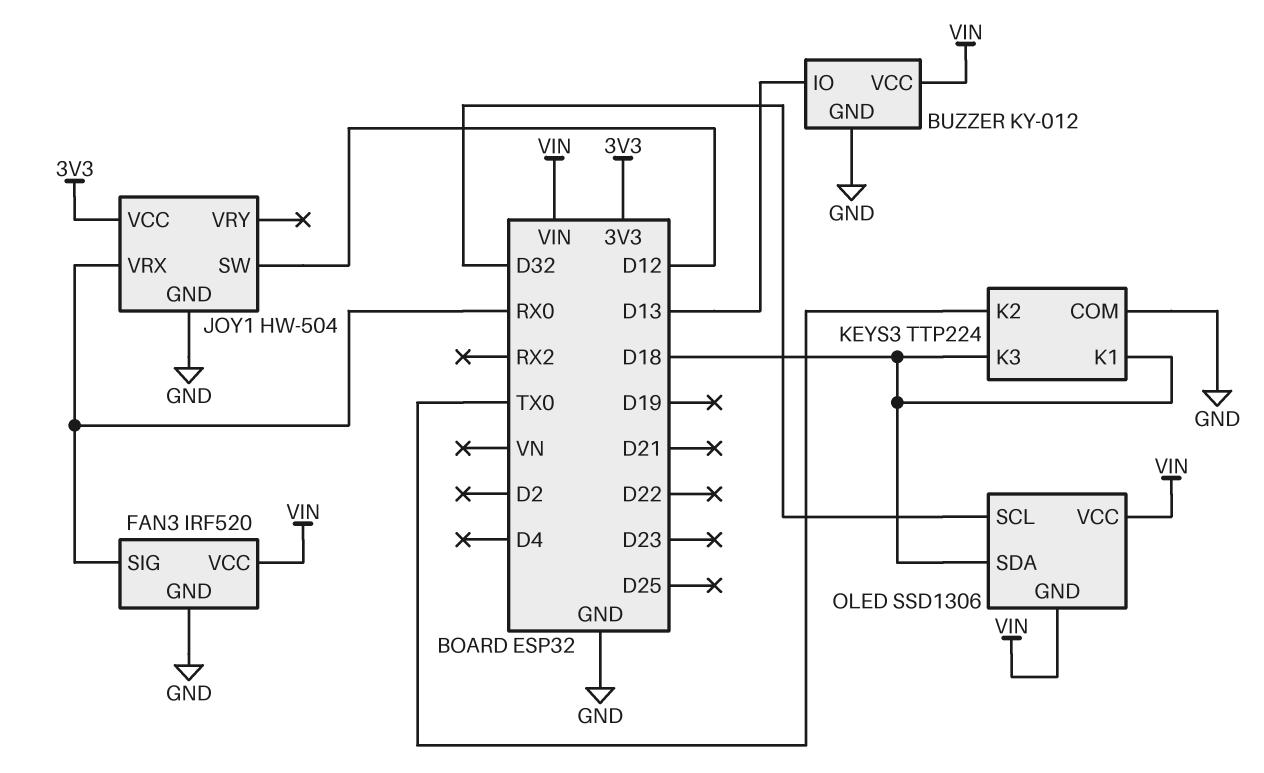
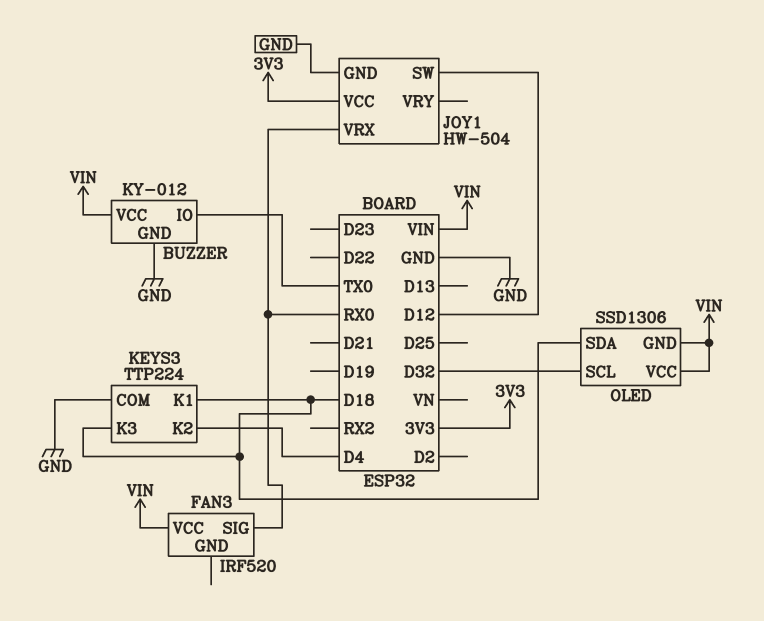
BUZZER pin IO: D13 -> TX0
FAN3 pin GND: GND -> none
KEYS3 pin K2: TX0 -> D4

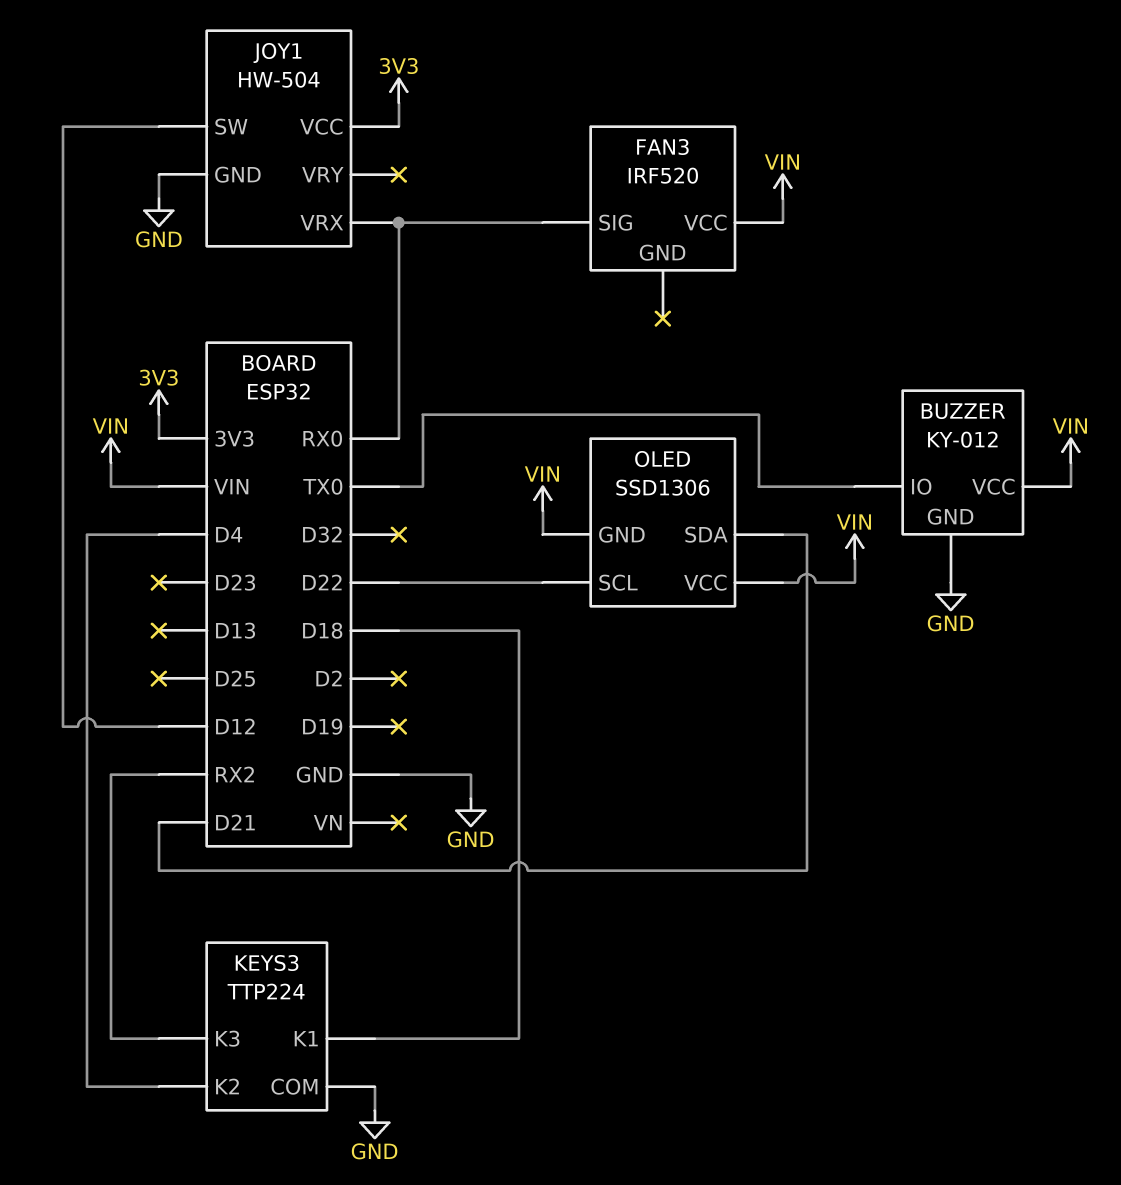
KEYS3 pin K3: D18 -> RX2
OLED pin SCL: D32 -> D22
OLED pin SDA: D18 -> D21

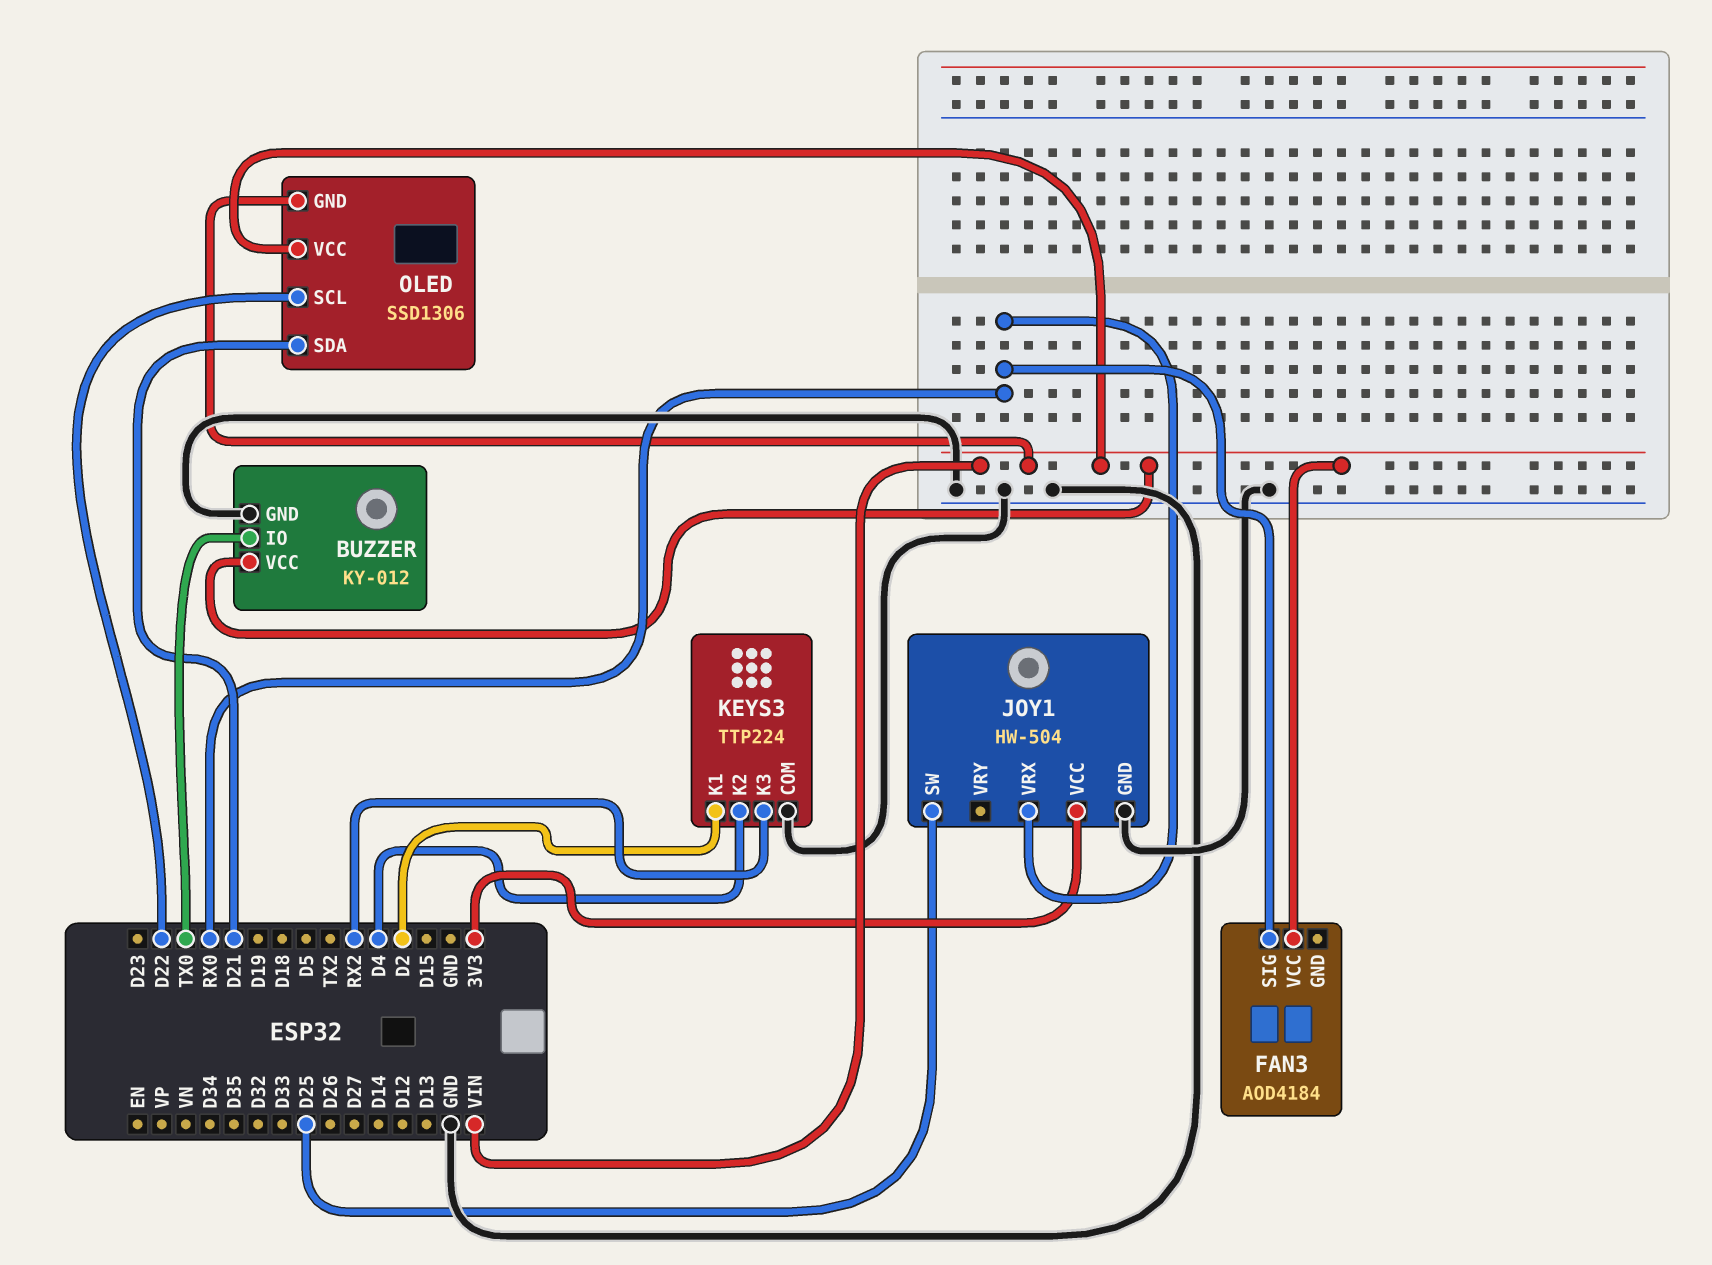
FAN3: IRF520 -> AOD4184
JOY1 pin SW: D12 -> D25
KEYS3 pin K1: D18 -> D2

